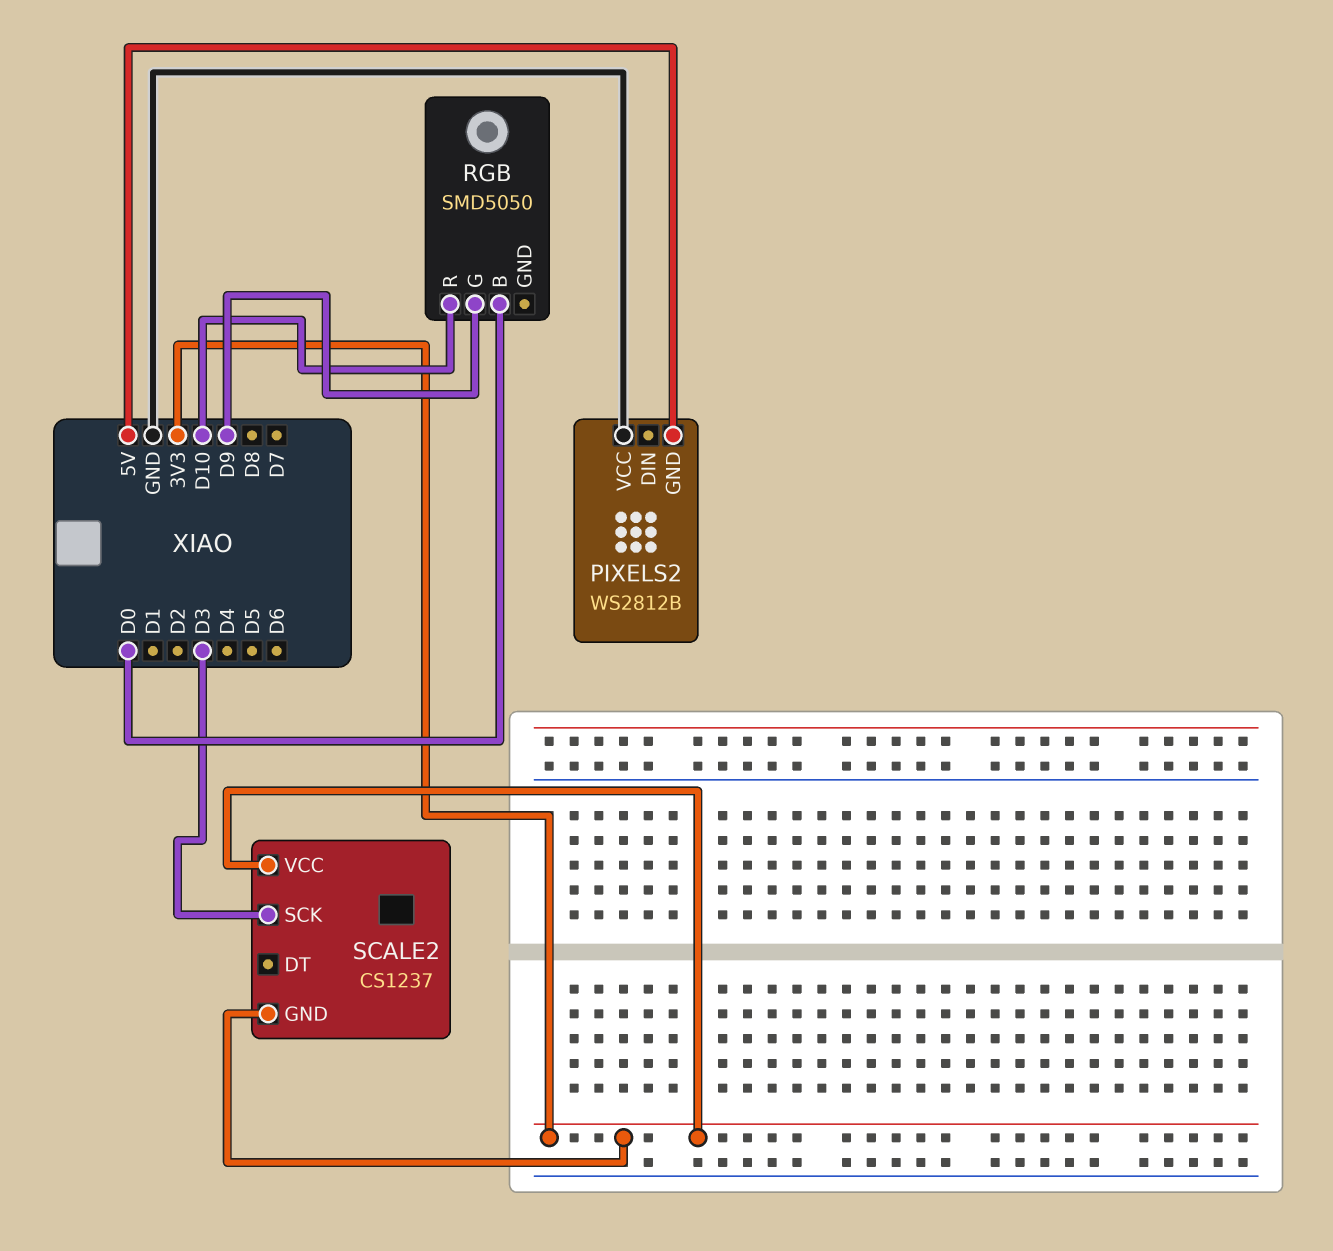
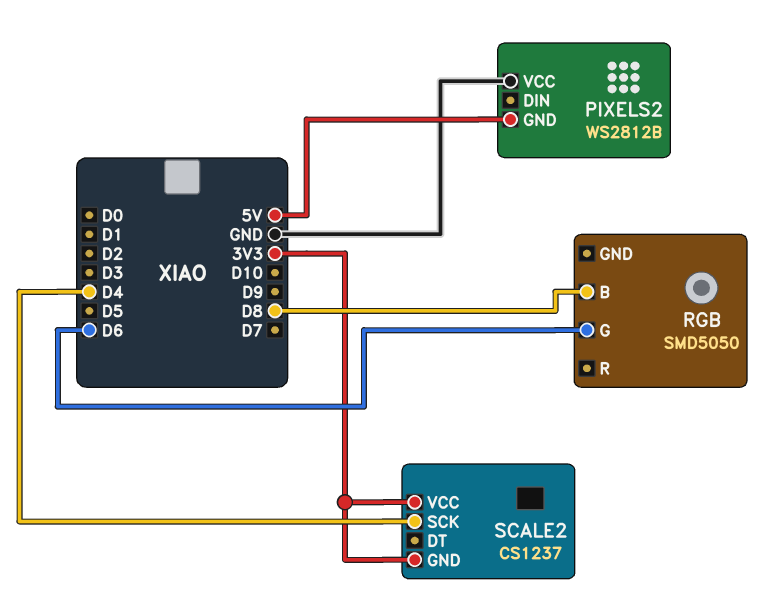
RGB pin B: D0 -> D8
RGB pin G: D9 -> D6
RGB pin R: D10 -> none
SCALE2 pin SCK: D3 -> D4

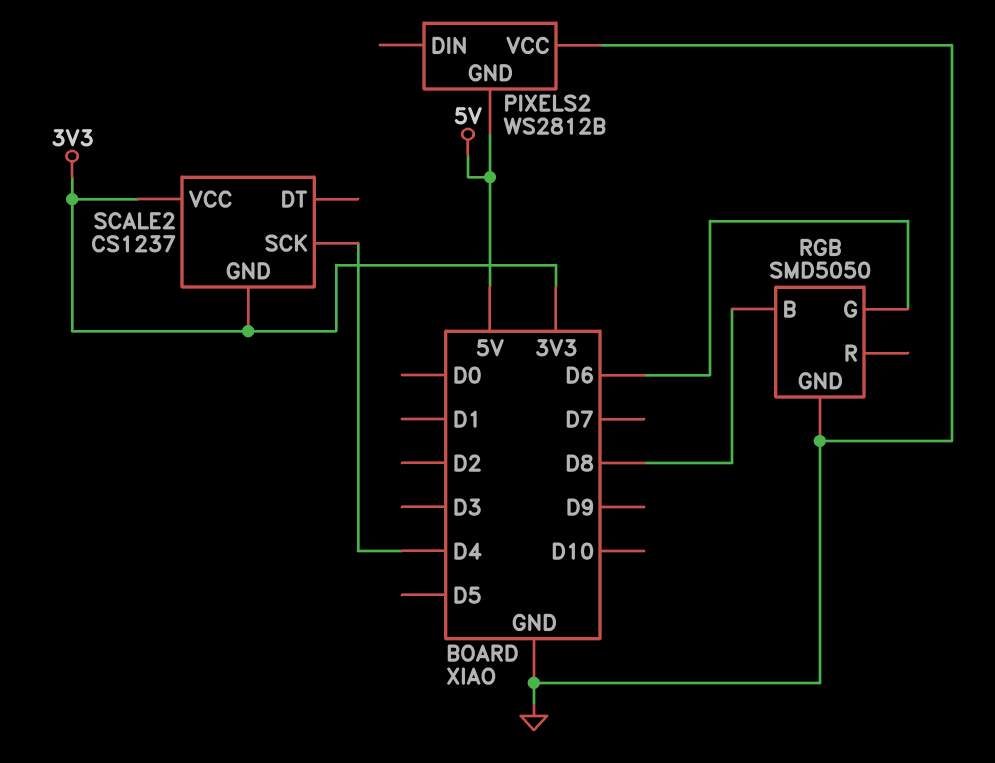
RGB pin GND: none -> GND

